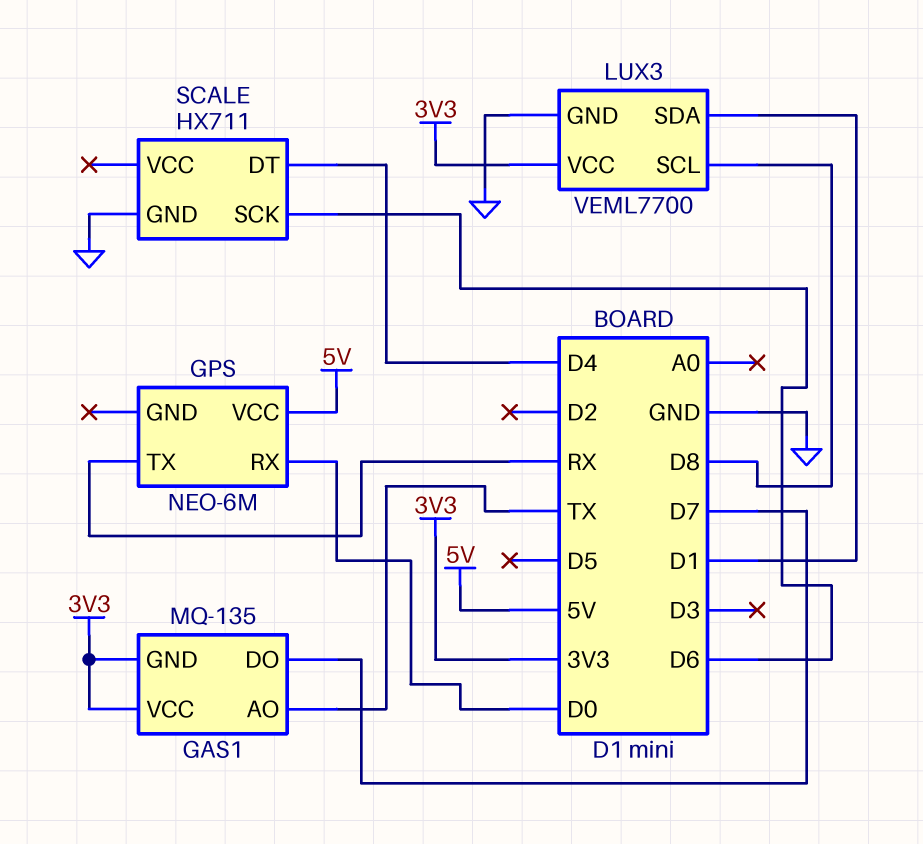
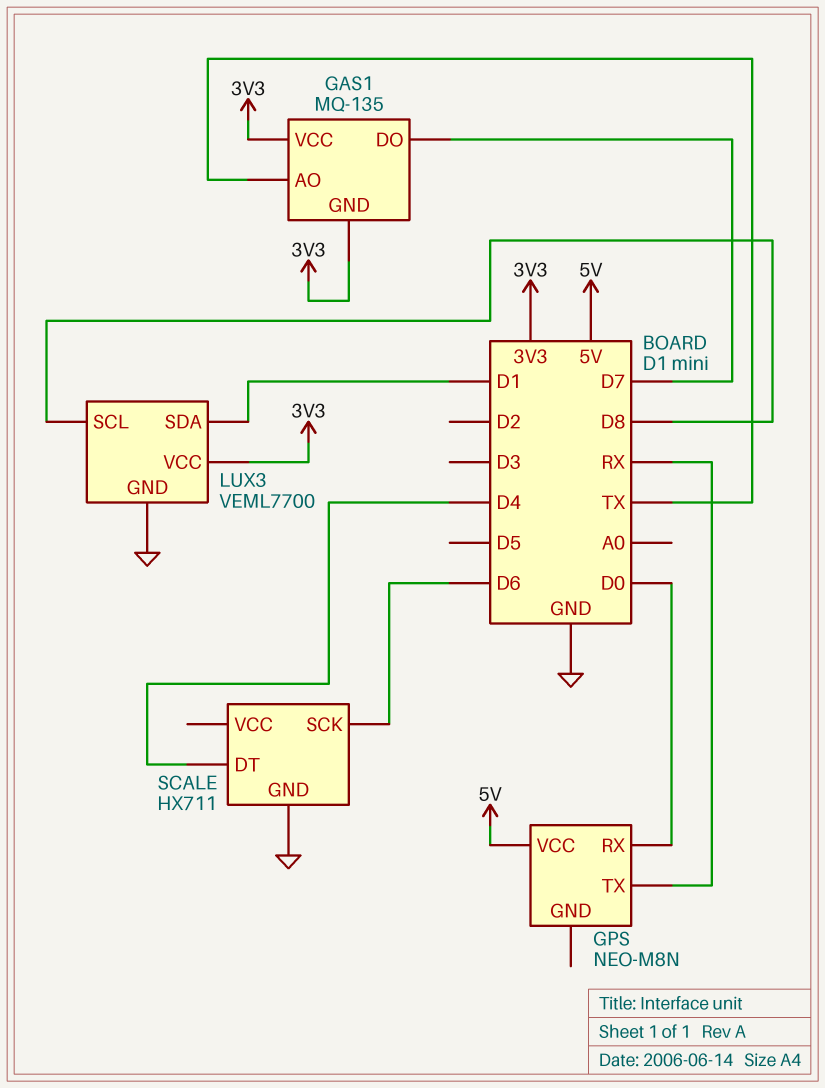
GPS: NEO-6M -> NEO-M8N

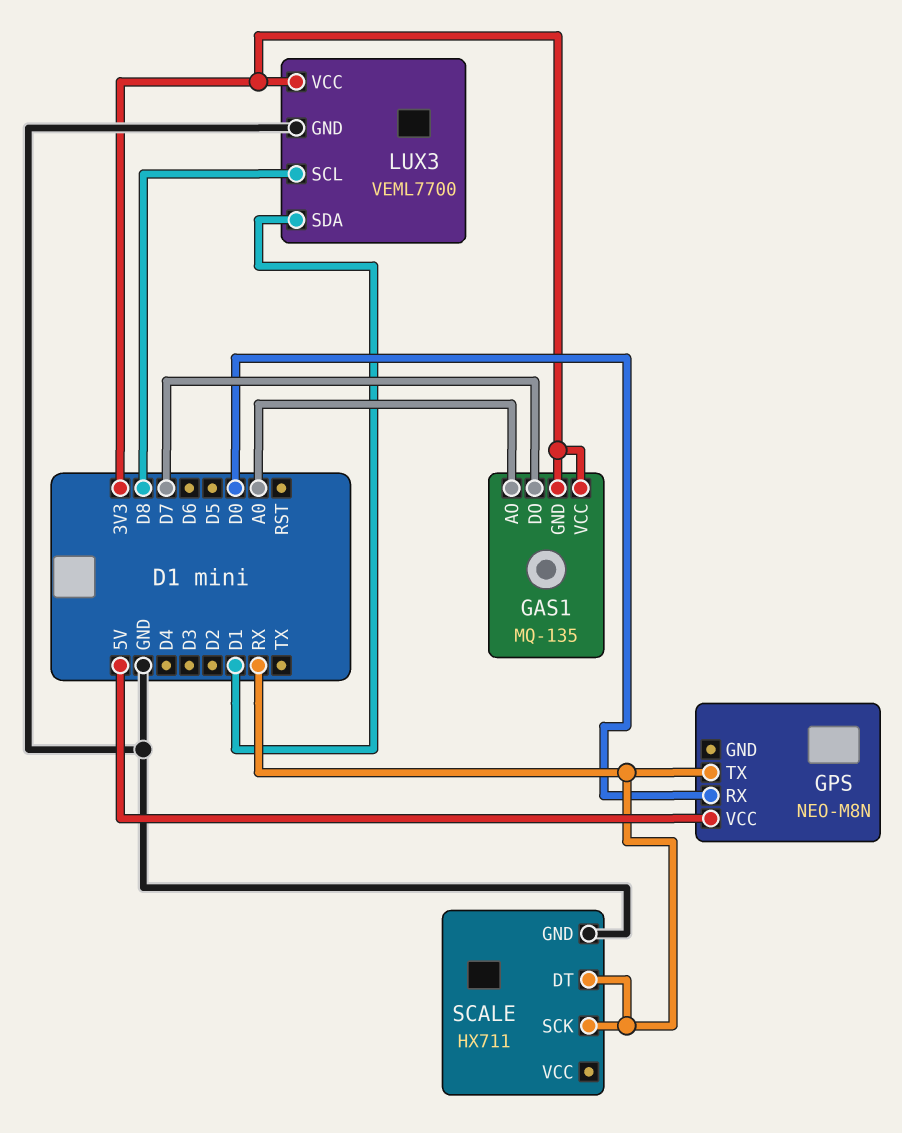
GAS1 pin AO: TX -> A0
SCALE pin DT: D4 -> RX
SCALE pin SCK: D6 -> RX

